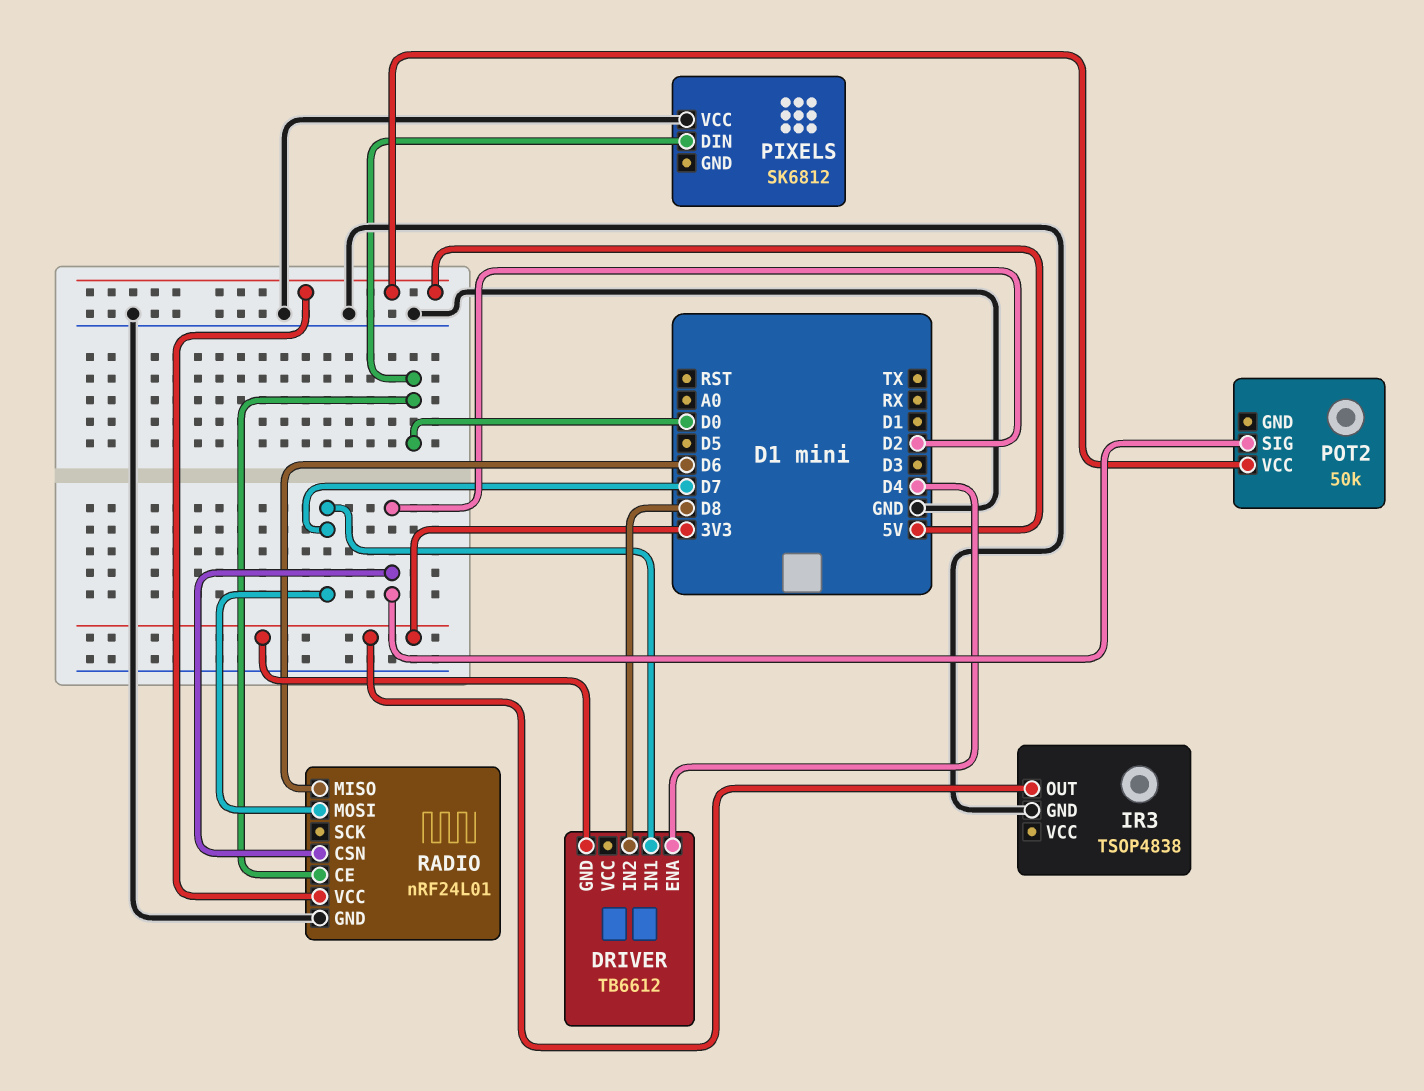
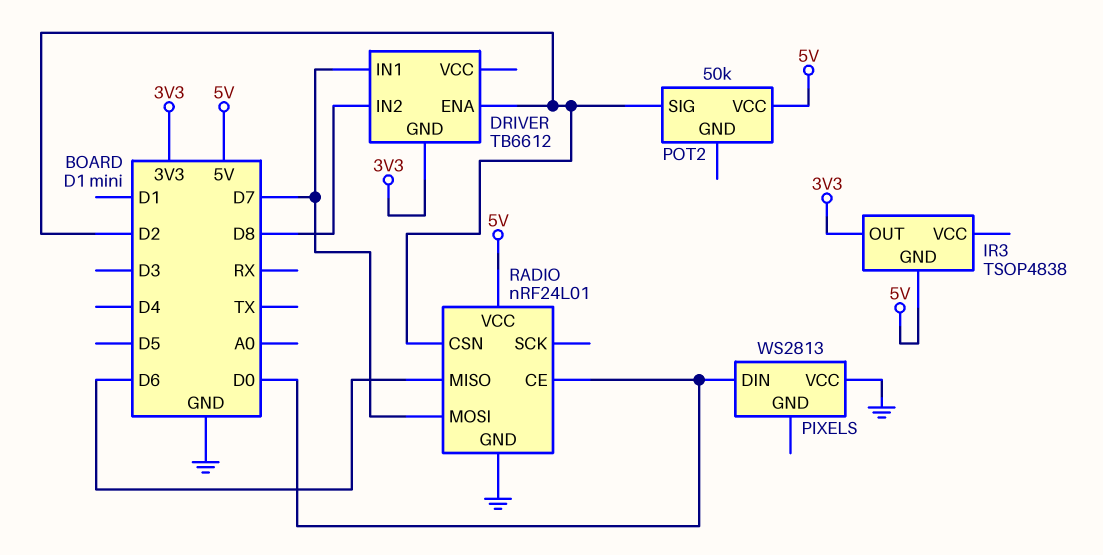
DRIVER pin ENA: D4 -> D2
IR3 pin GND: GND -> 5V
PIXELS: SK6812 -> WS2813

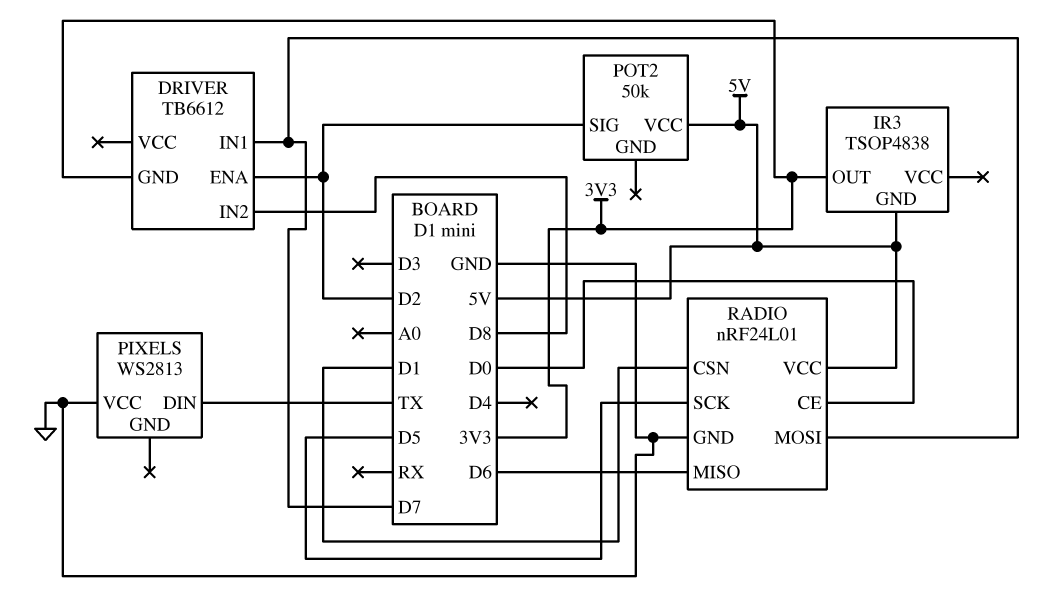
PIXELS pin DIN: D0 -> TX
RADIO pin CSN: D2 -> D1
RADIO pin SCK: none -> D5

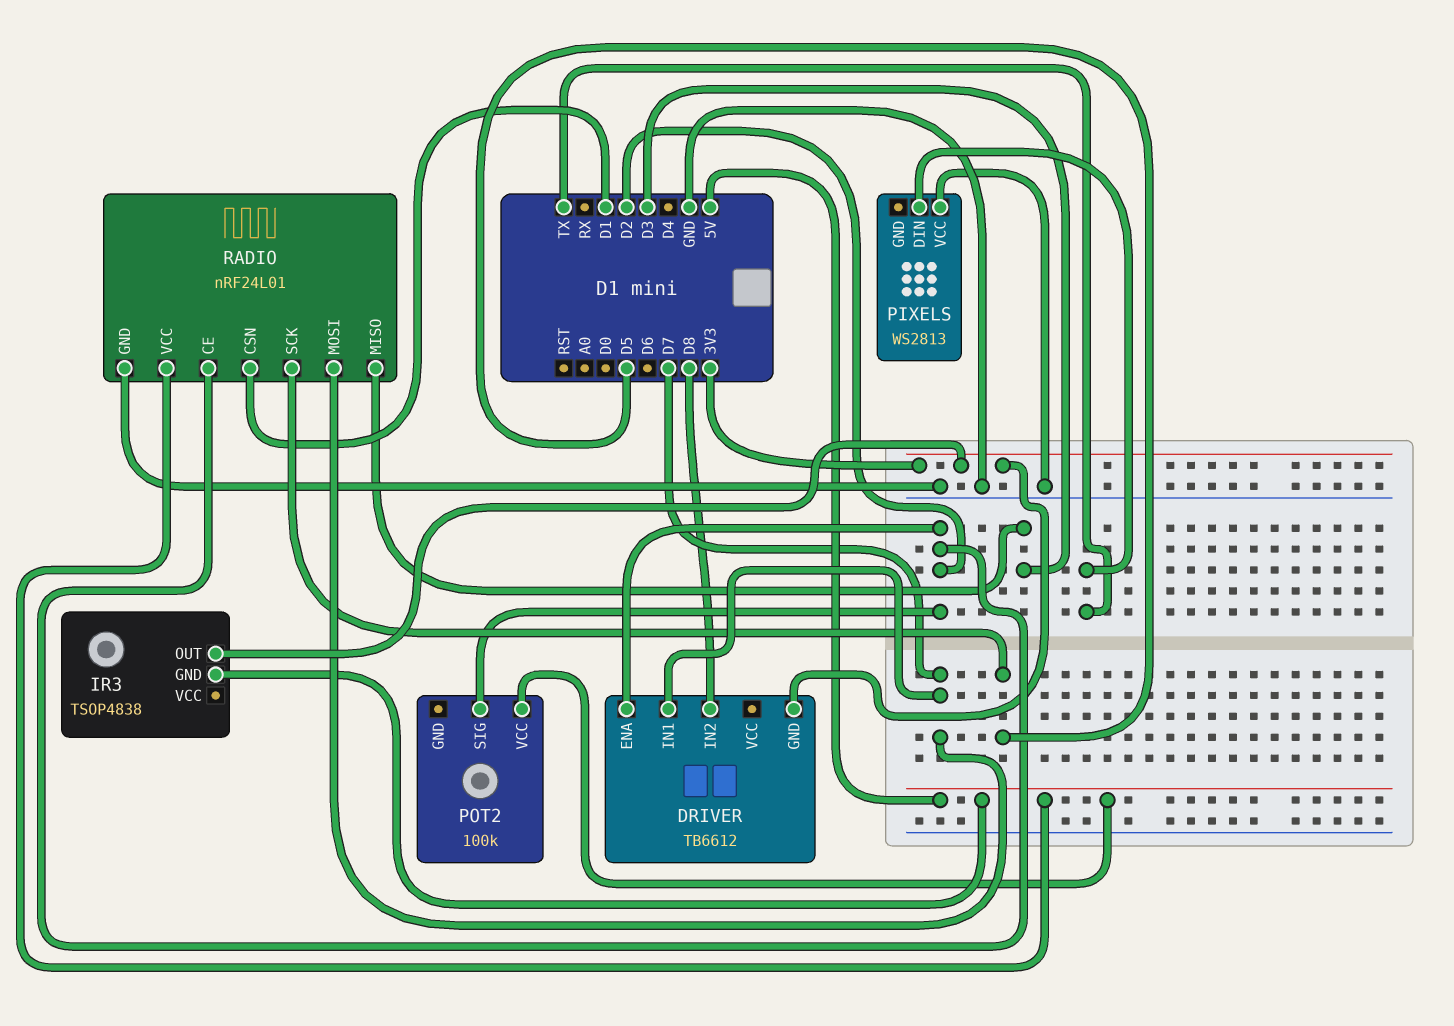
POT2: 50k -> 100k
RADIO pin CE: D0 -> D2
RADIO pin MISO: D6 -> D3

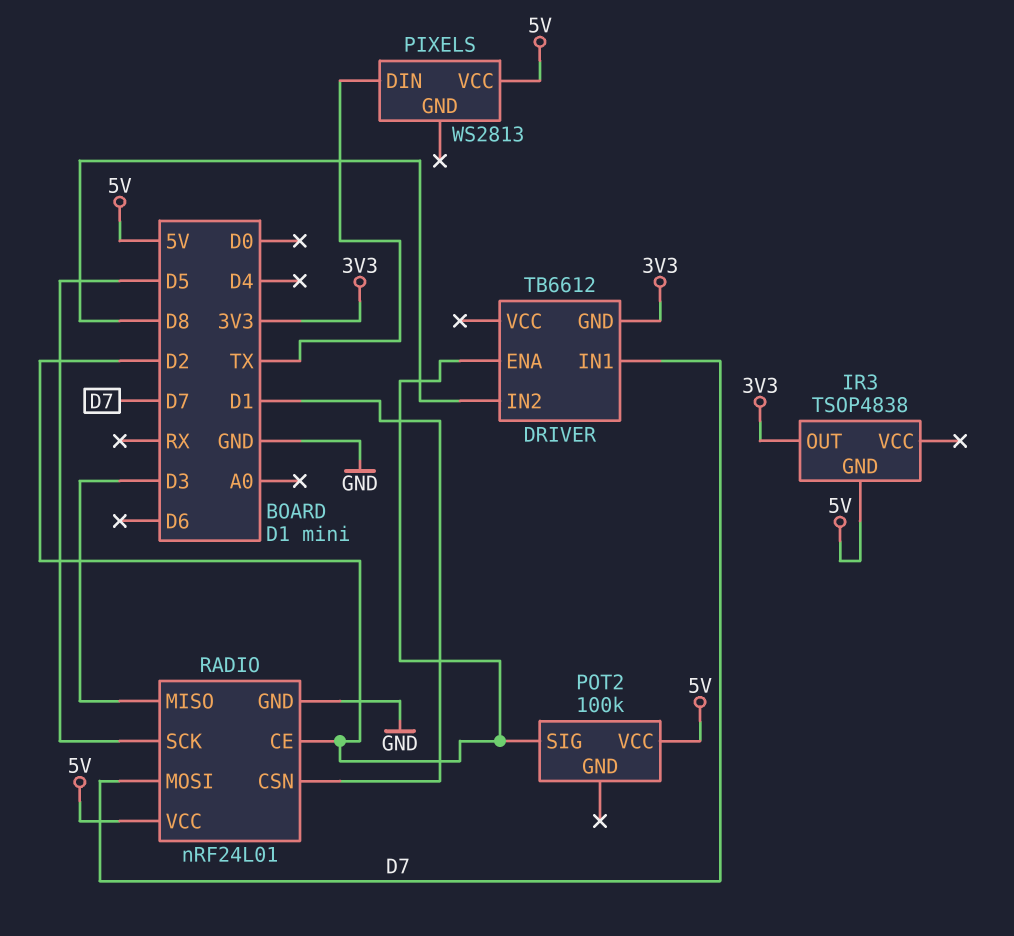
PIXELS pin VCC: GND -> 5V

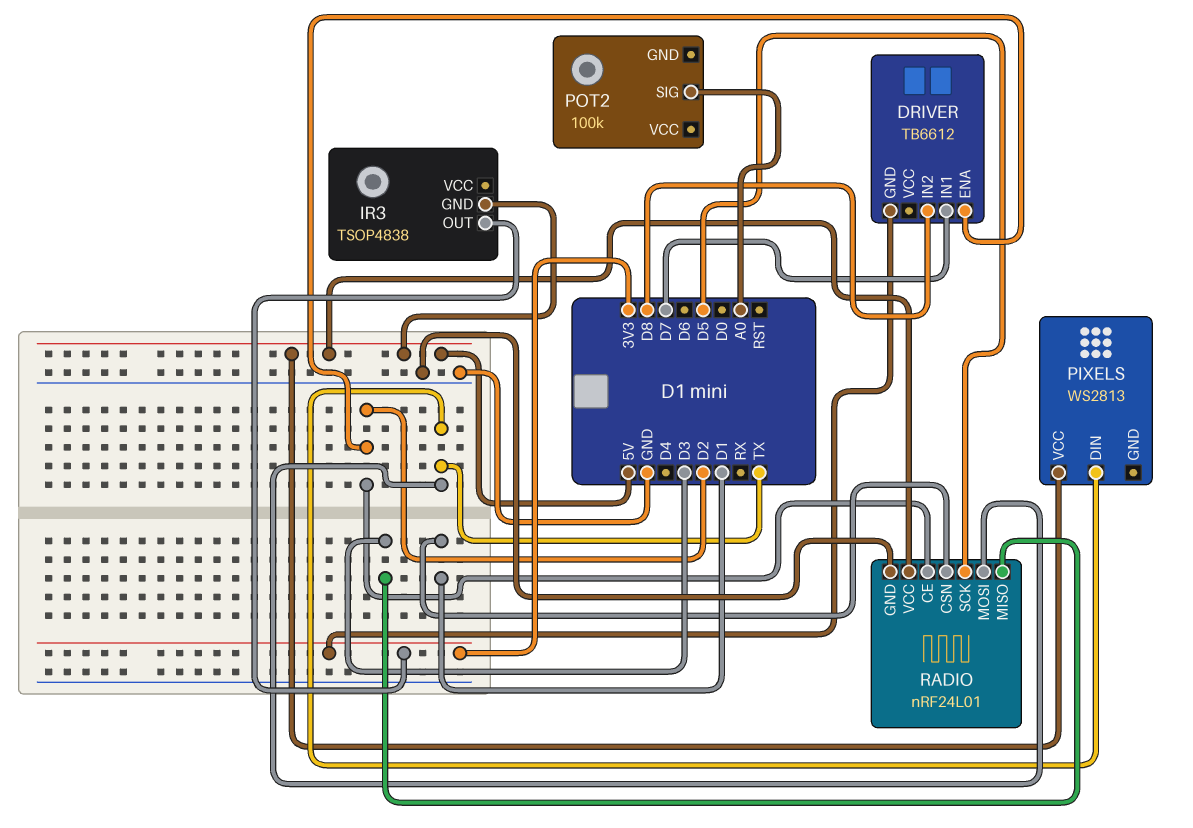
POT2 pin SIG: D2 -> A0
POT2 pin VCC: 5V -> none
RADIO pin MOSI: D7 -> TX

